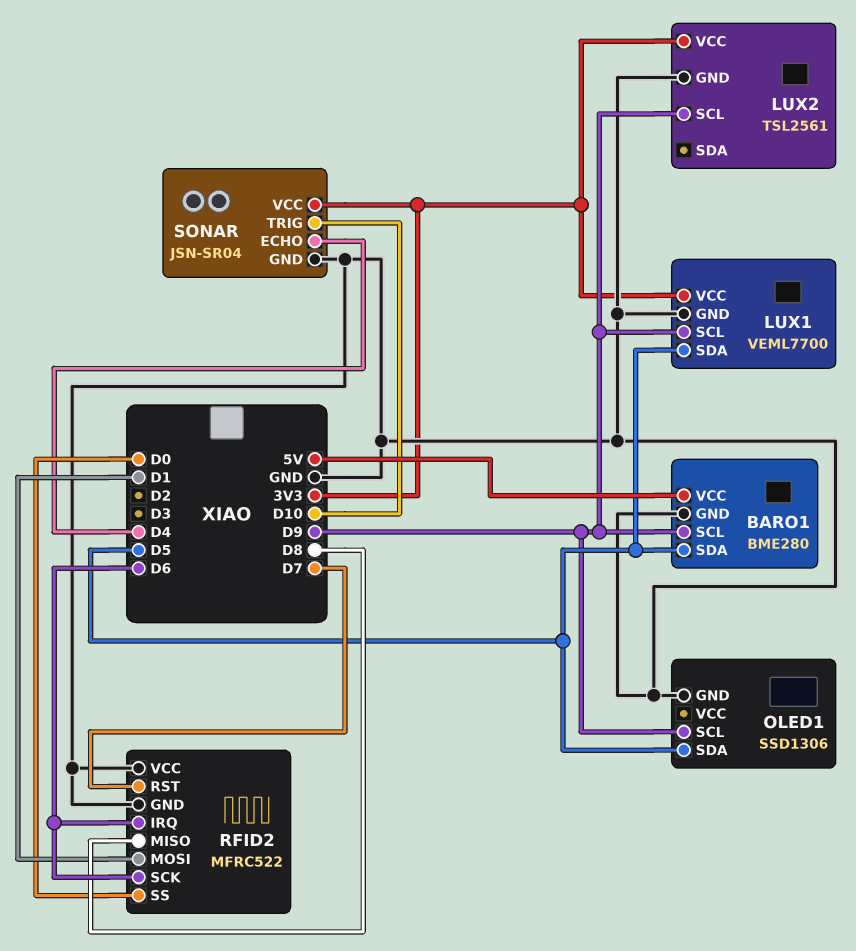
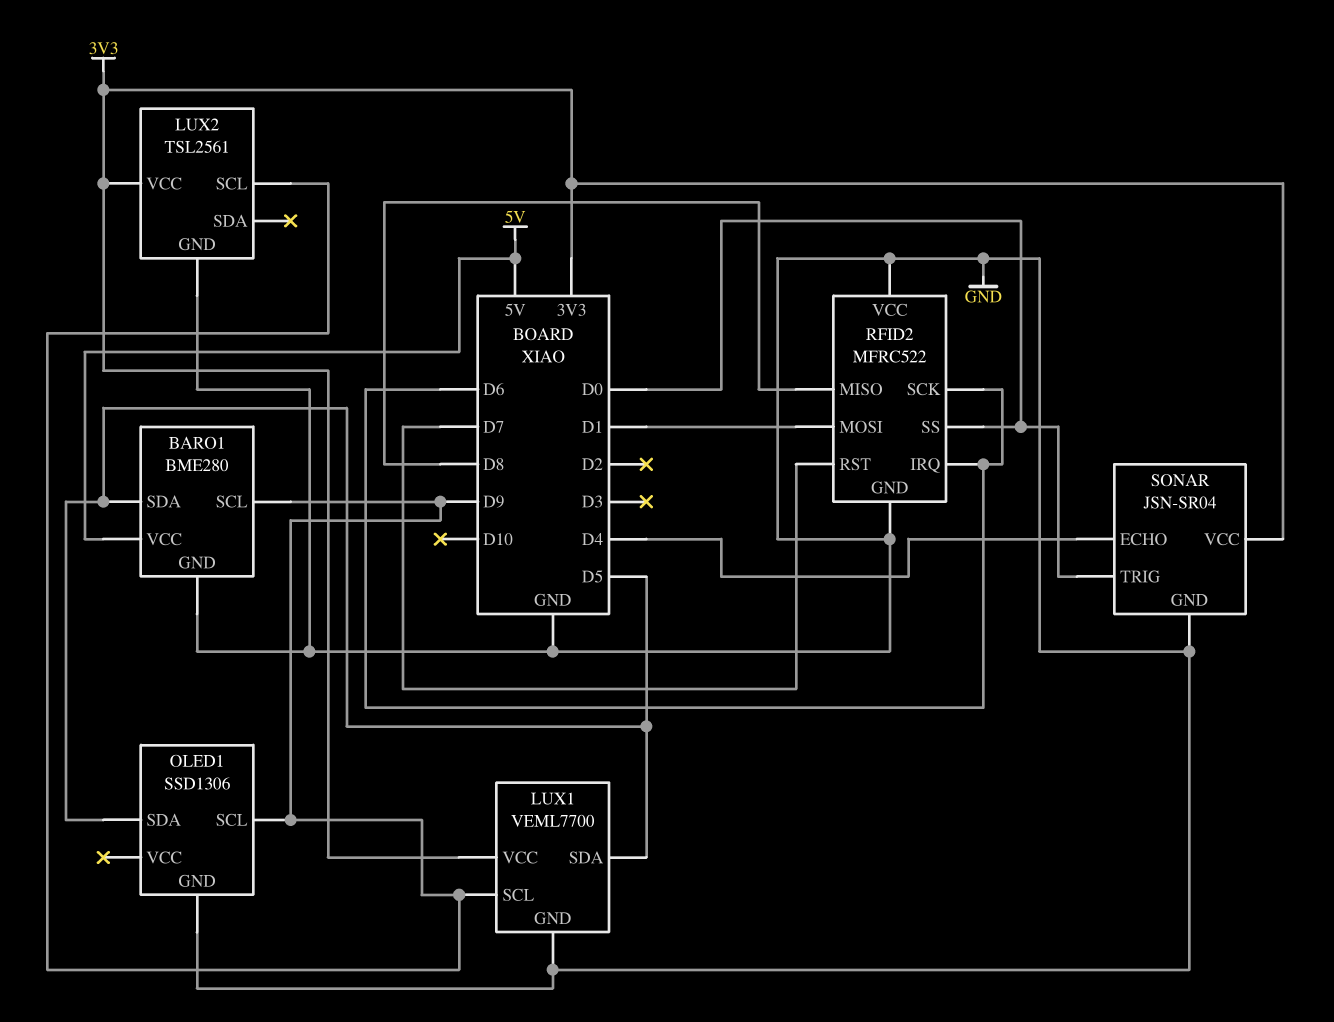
SONAR pin TRIG: D10 -> D0

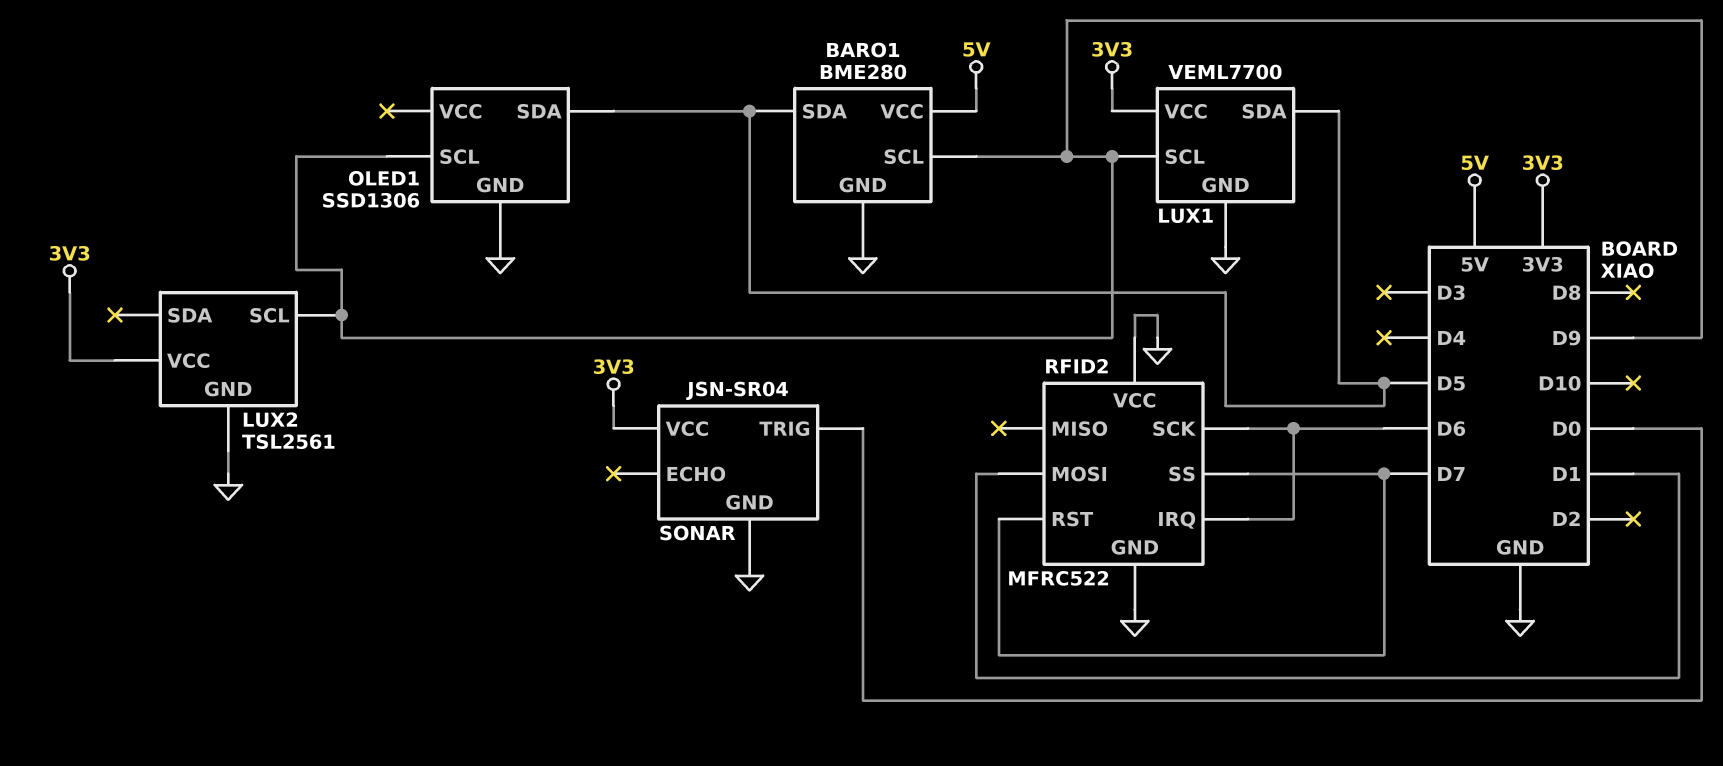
RFID2 pin MISO: D8 -> none
RFID2 pin SS: D0 -> D7
SONAR pin ECHO: D4 -> none

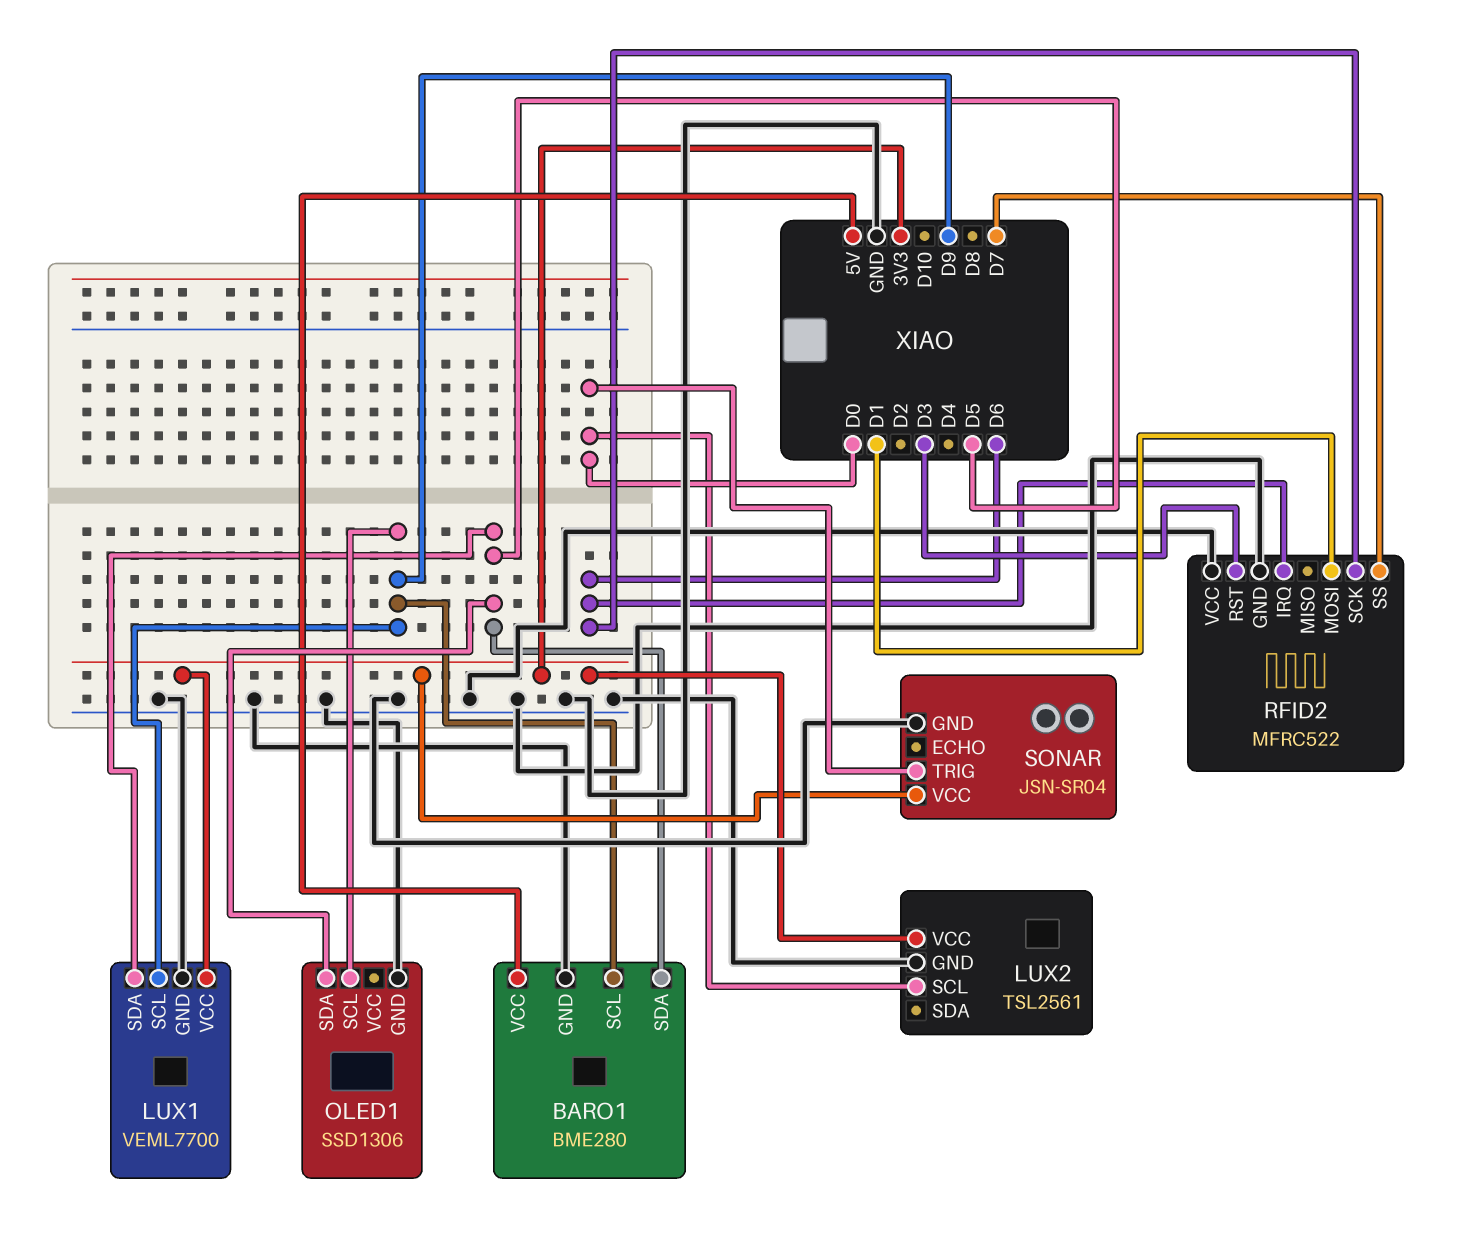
LUX2 pin SCL: D9 -> D0
RFID2 pin RST: D7 -> D3

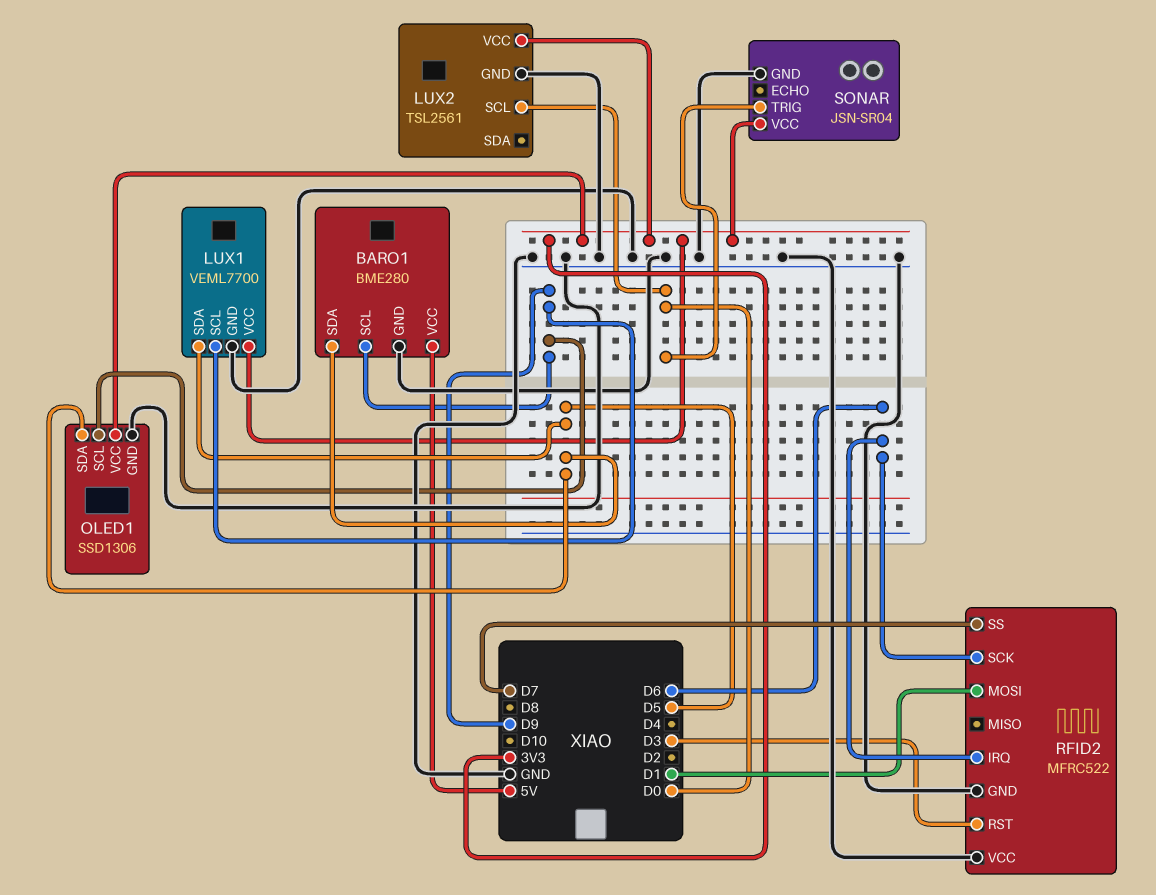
OLED1 pin VCC: none -> 3V3

